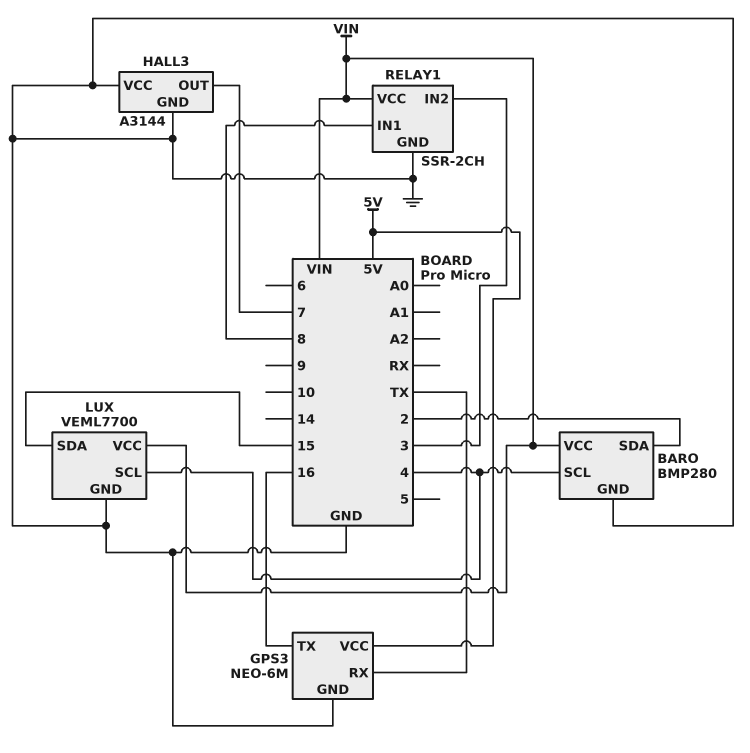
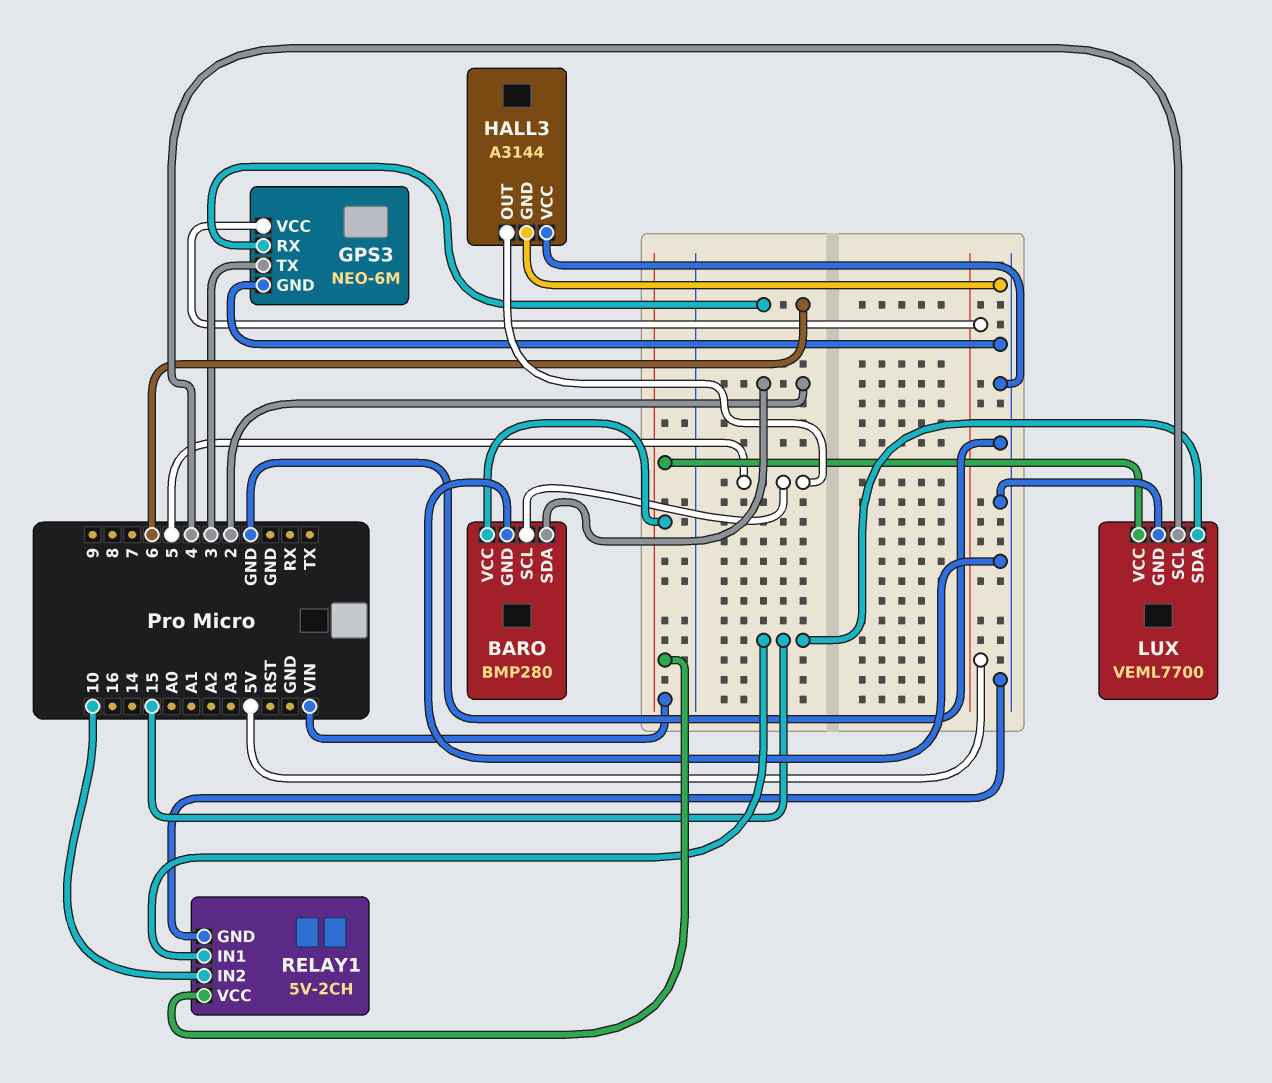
BARO pin SCL: 4 -> 5
GPS3 pin RX: TX -> 6
GPS3 pin TX: 16 -> 3
HALL3 pin OUT: 7 -> 5
RELAY1: SSR-2CH -> 5V-2CH
RELAY1 pin IN1: 8 -> 15
RELAY1 pin IN2: 3 -> 10

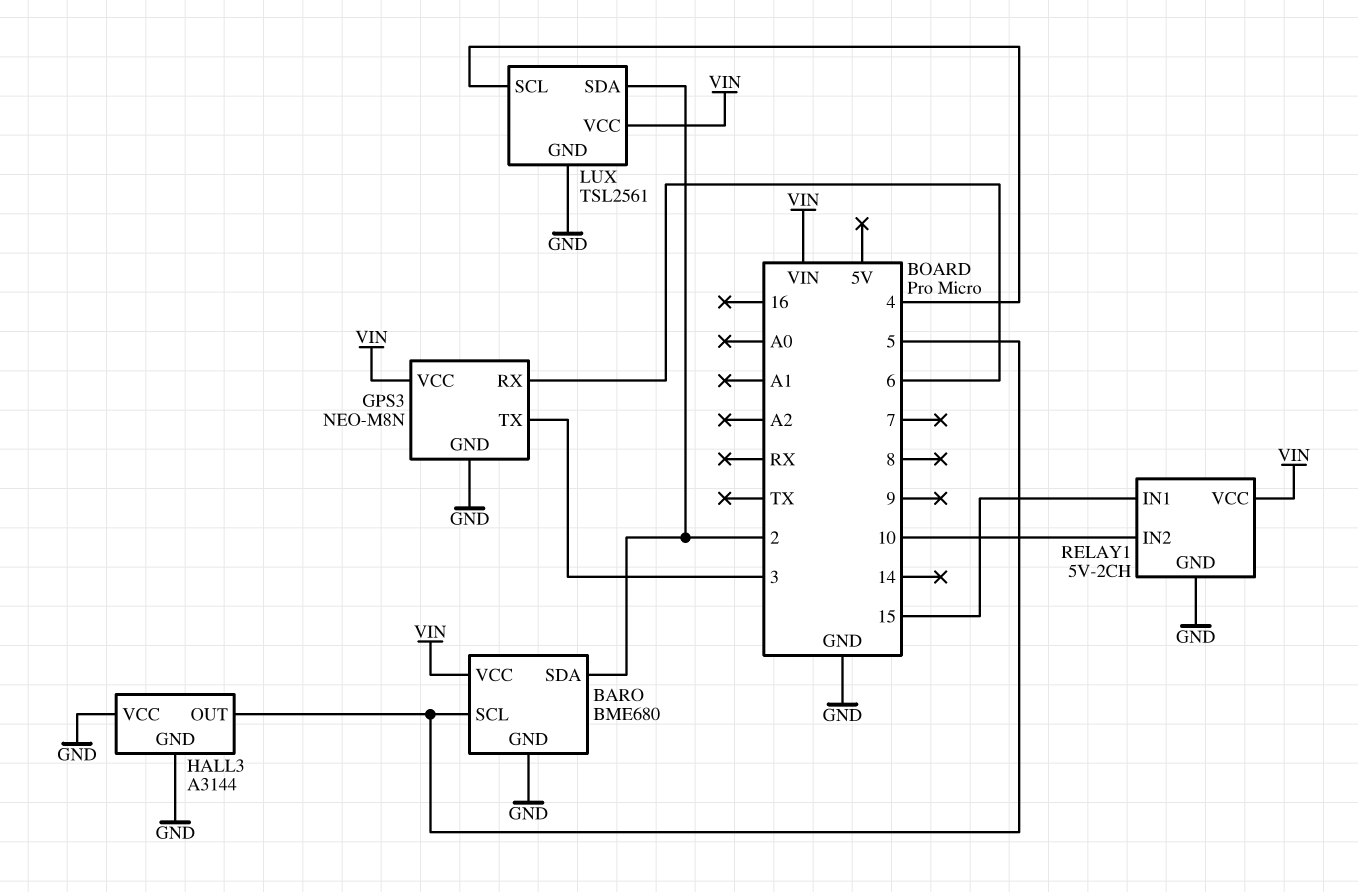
BARO: BMP280 -> BME680
GPS3: NEO-6M -> NEO-M8N
GPS3 pin VCC: 5V -> VIN
LUX: VEML7700 -> TSL2561
LUX pin SDA: 15 -> 2

